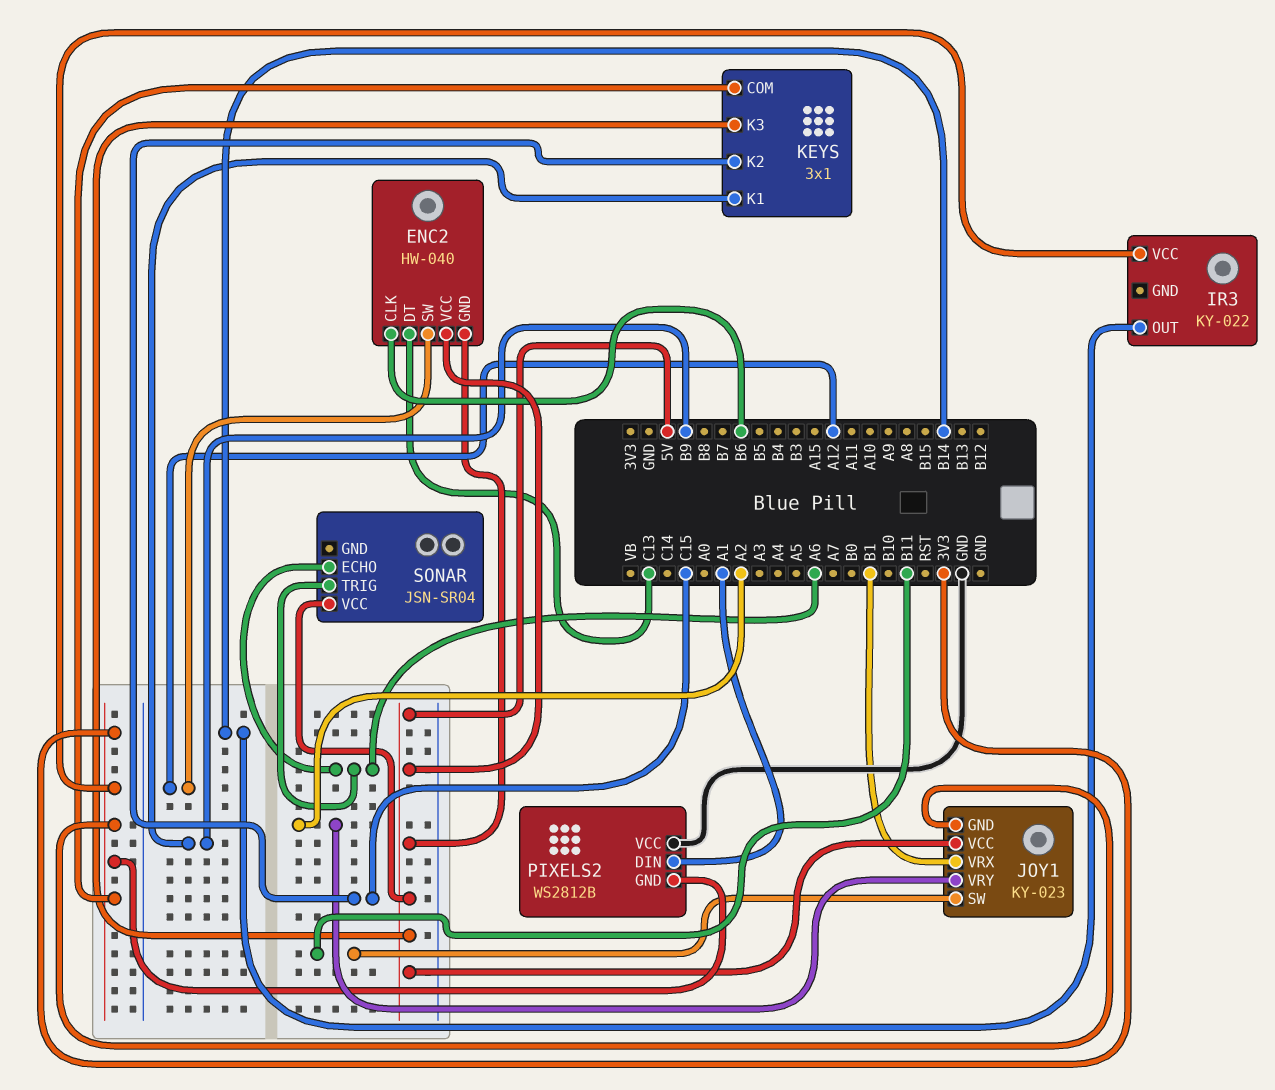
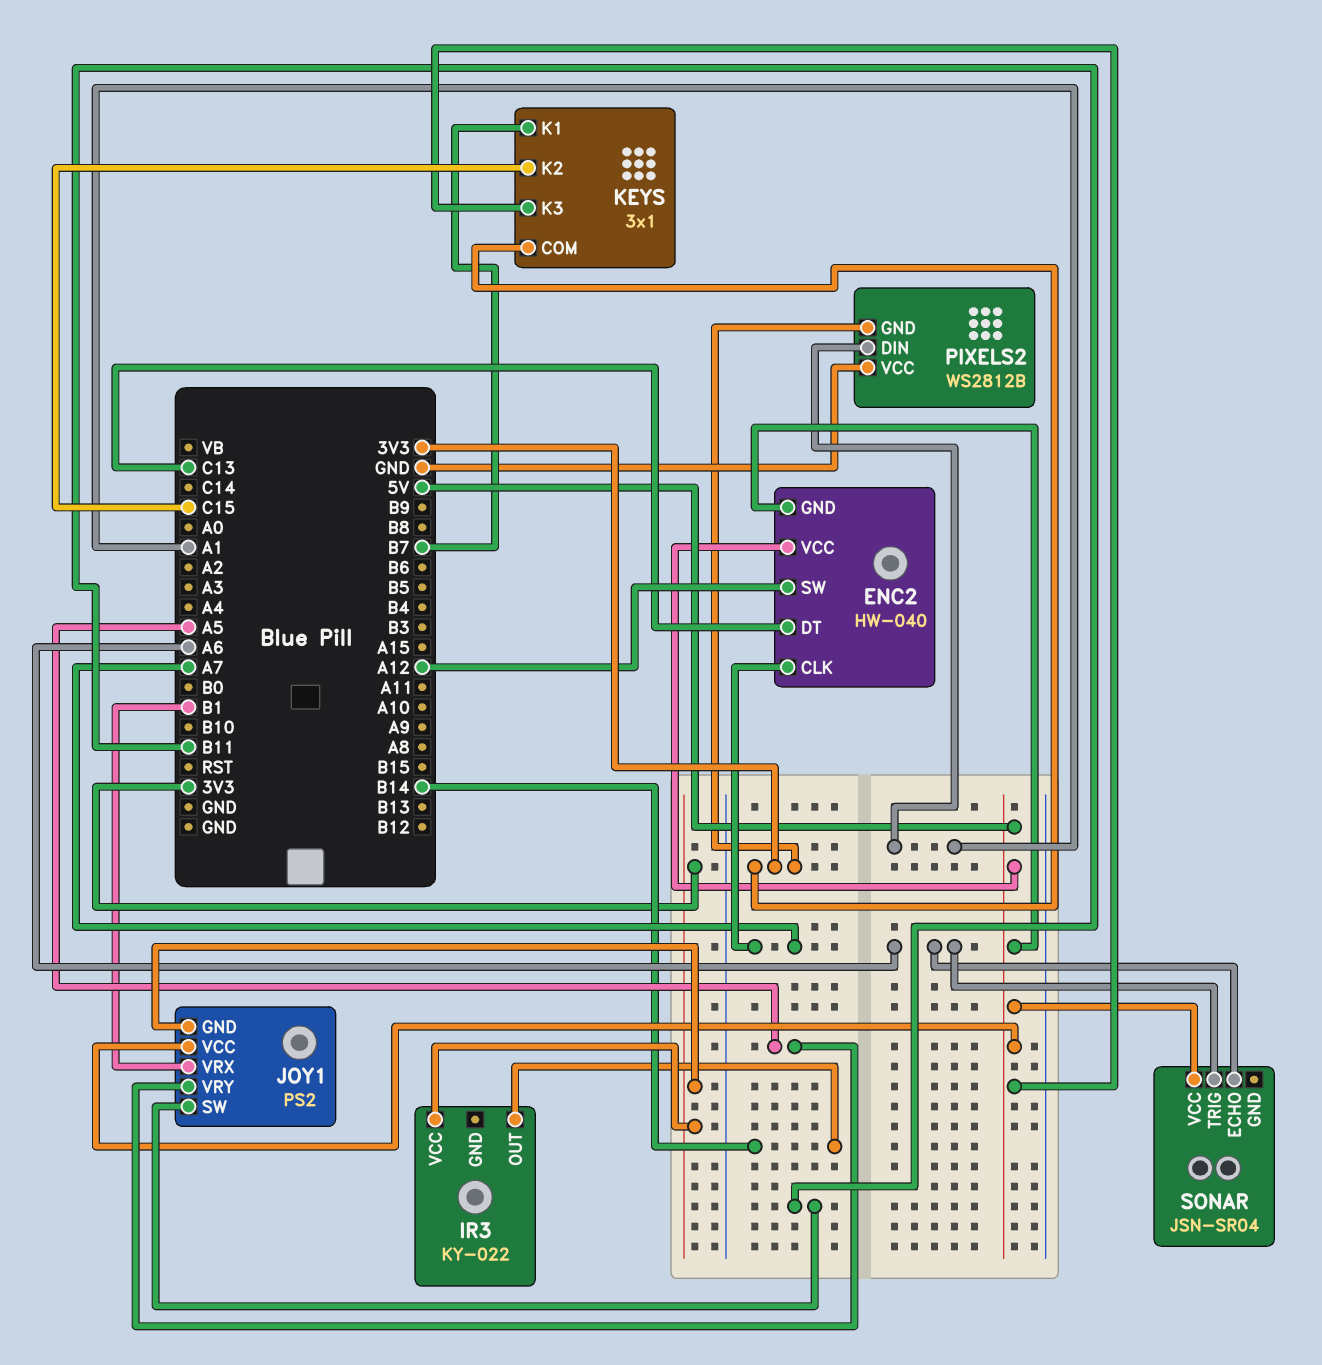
ENC2 pin CLK: B6 -> A7
JOY1: KY-023 -> PS2
JOY1 pin VRY: A2 -> A5
KEYS pin K1: B9 -> B7

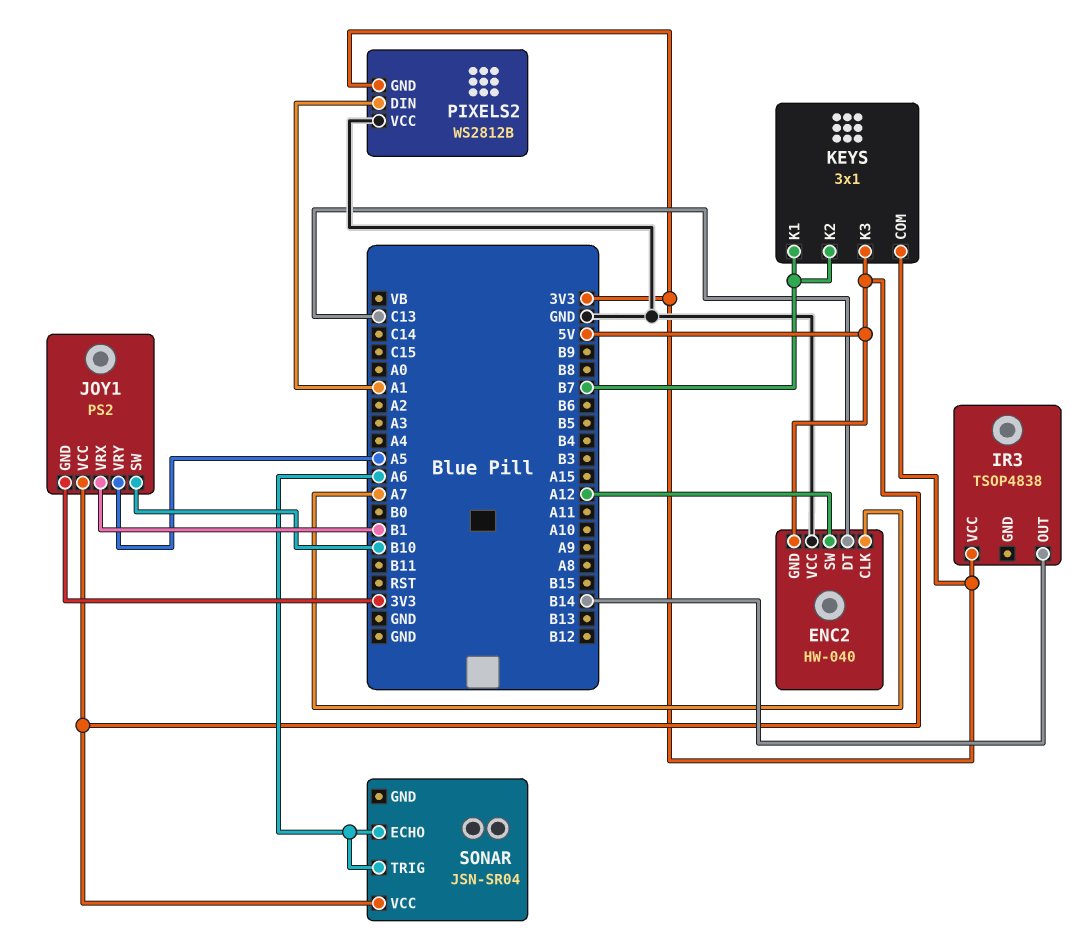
ENC2 pin VCC: 5V -> GND
IR3: KY-022 -> TSOP4838
JOY1 pin SW: B11 -> B10
KEYS pin K2: C15 -> B7

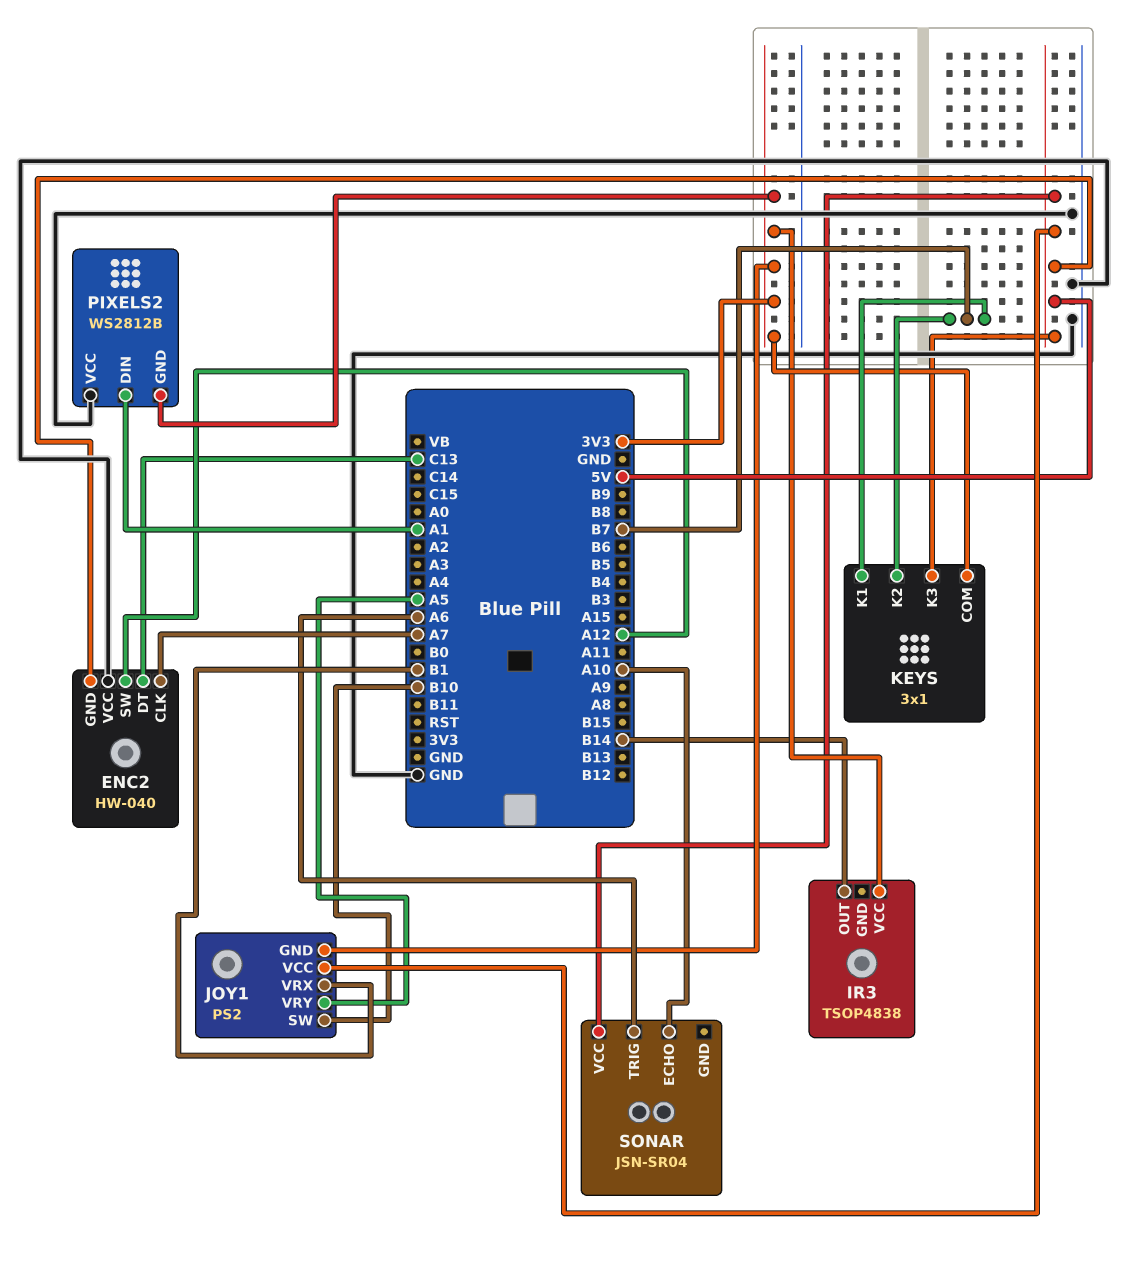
SONAR pin ECHO: A6 -> A10

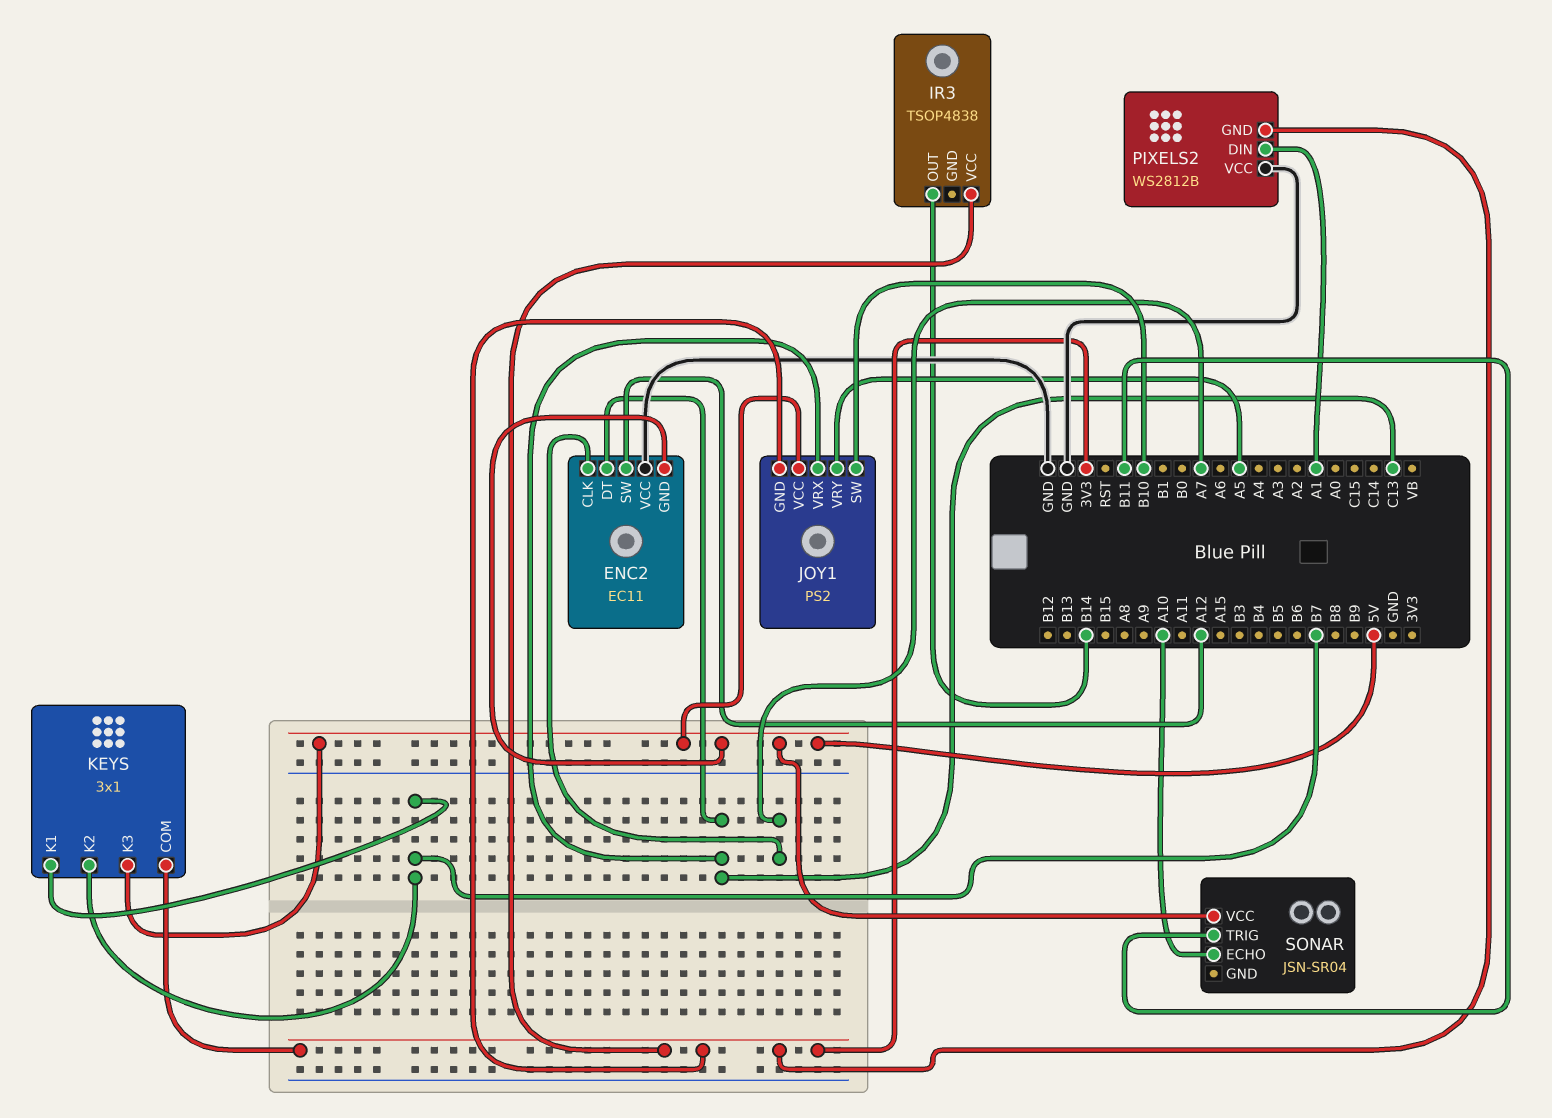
ENC2: HW-040 -> EC11
JOY1 pin VRX: B1 -> C13
SONAR pin TRIG: A6 -> B11

